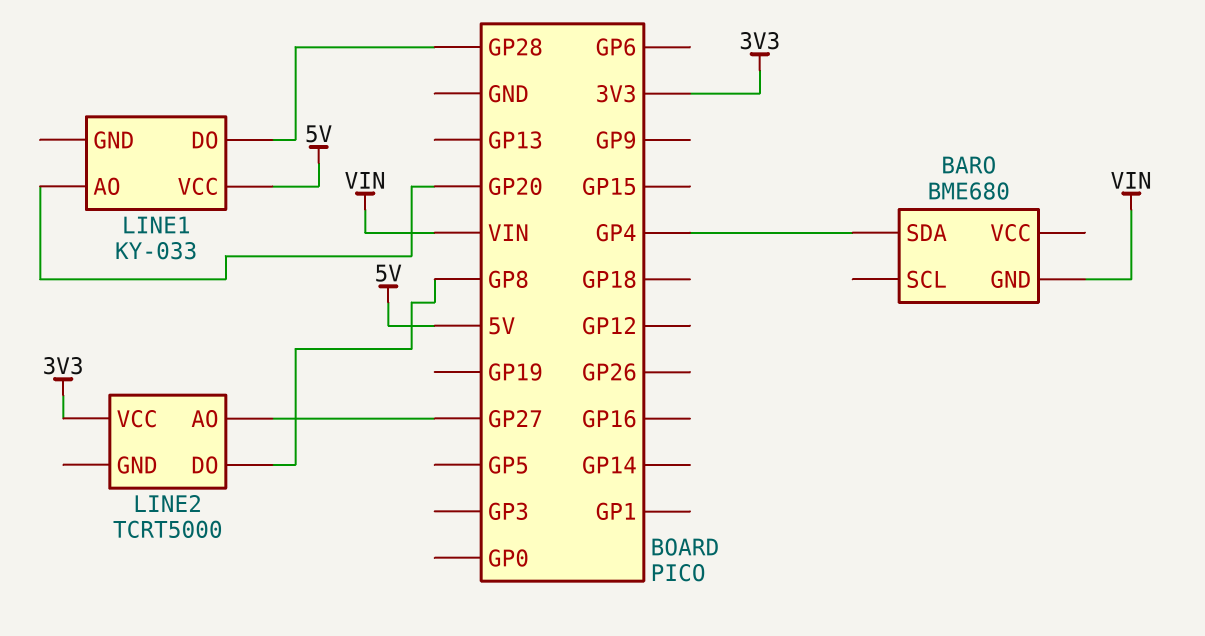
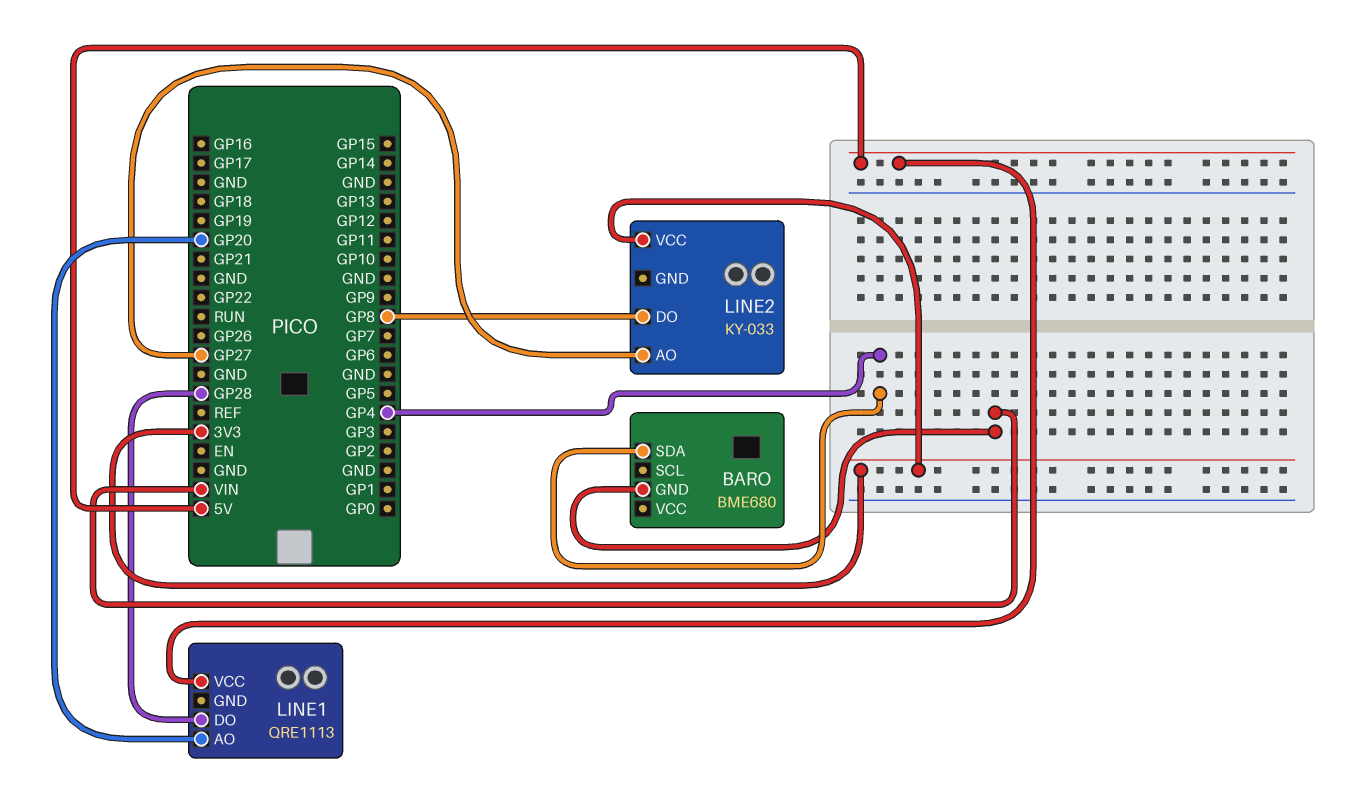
LINE1: KY-033 -> QRE1113
LINE2: TCRT5000 -> KY-033

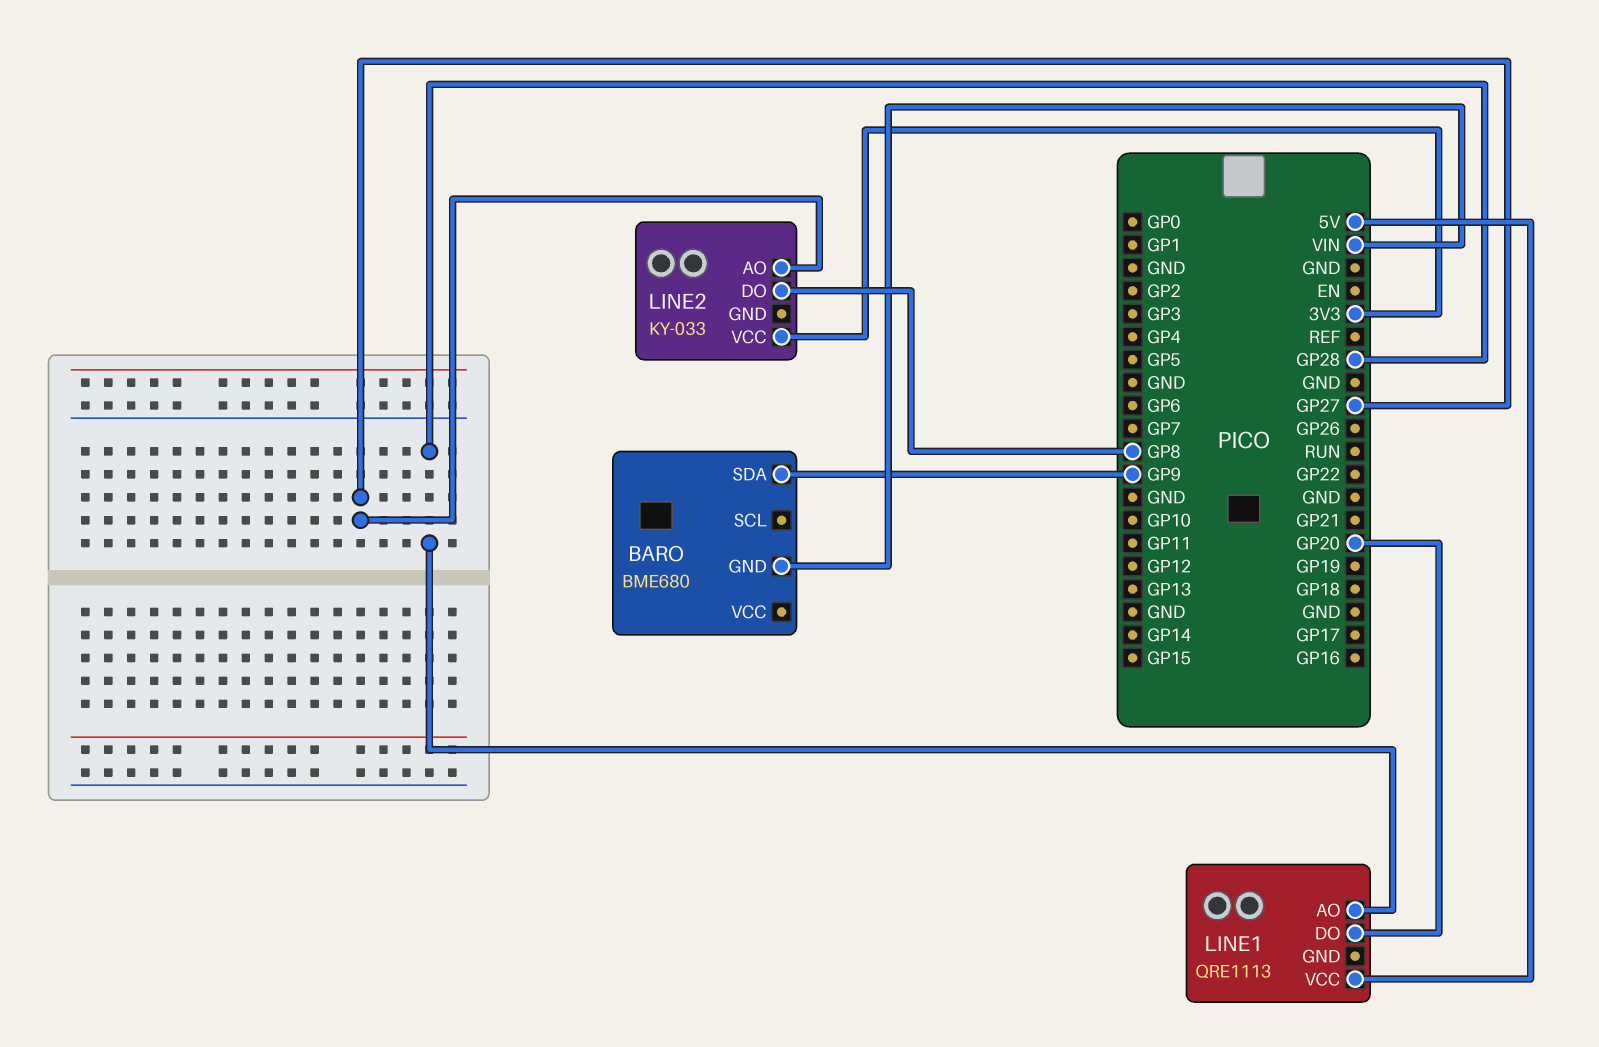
BARO pin SDA: GP4 -> GP9
LINE1 pin AO: GP20 -> GP28
LINE1 pin DO: GP28 -> GP20

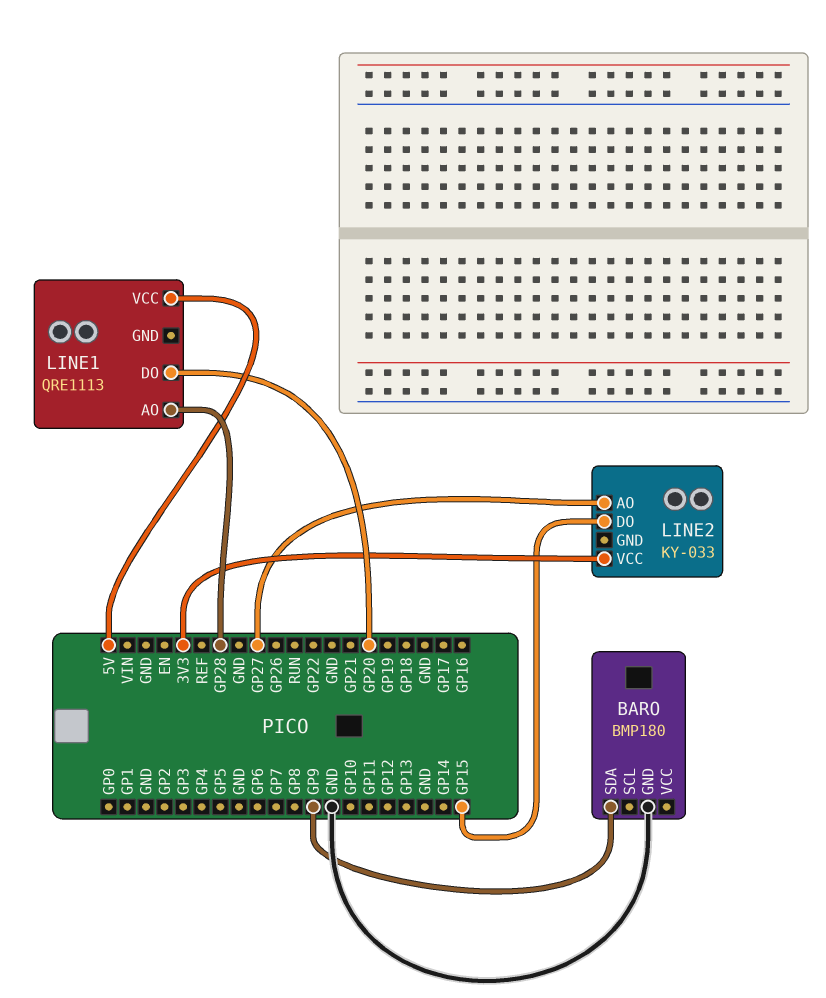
BARO: BME680 -> BMP180
BARO pin GND: VIN -> GND
LINE2 pin DO: GP8 -> GP15

